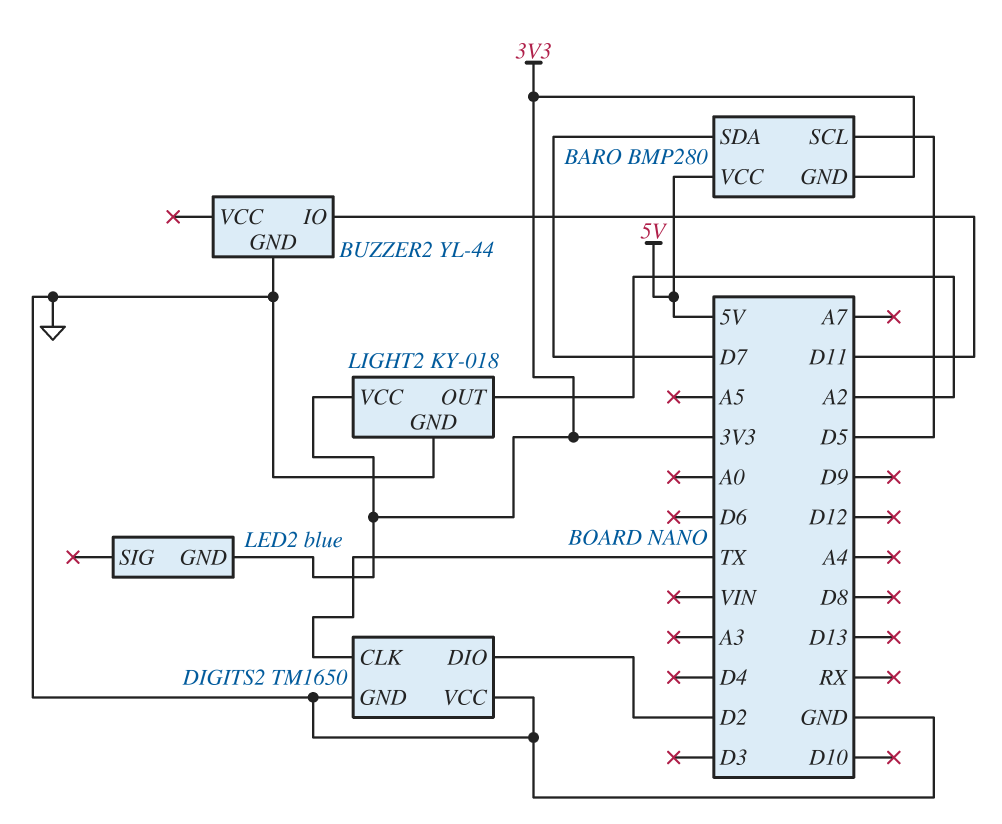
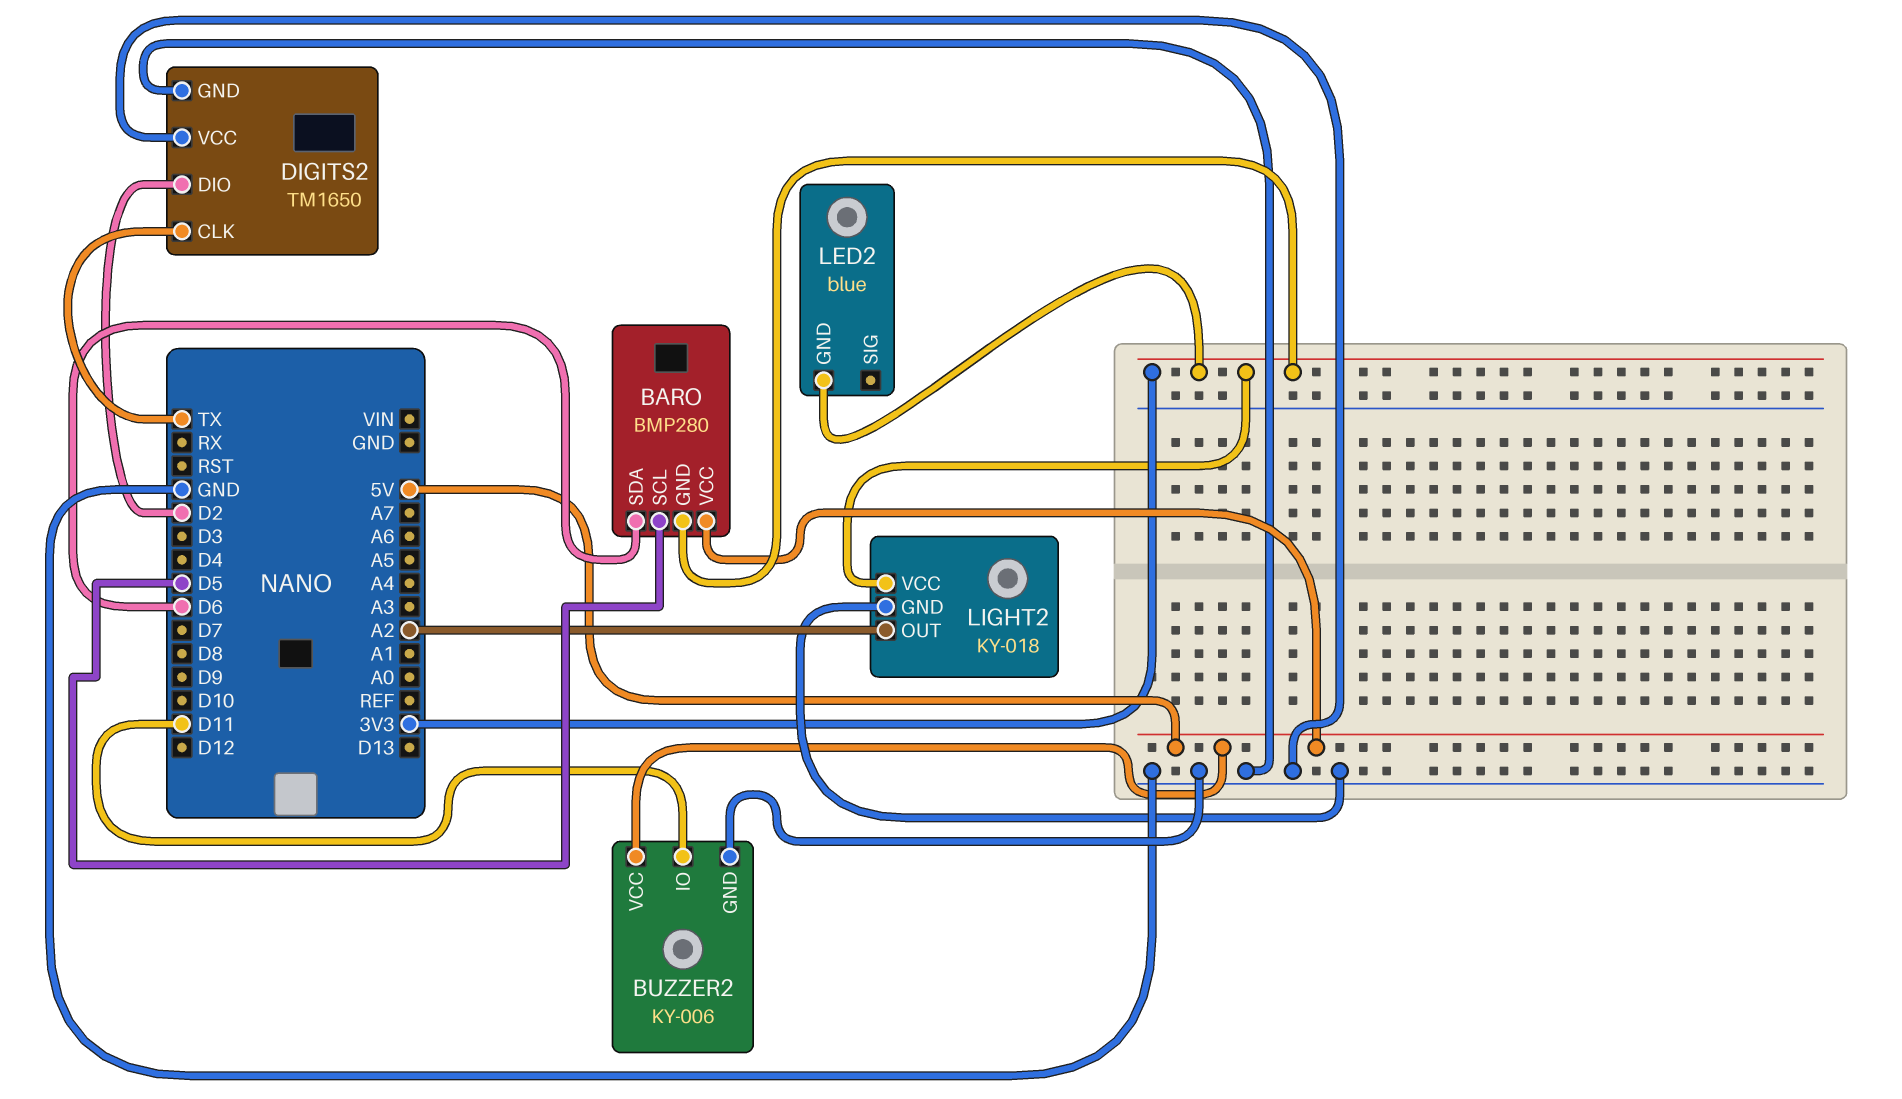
BARO pin SDA: D7 -> D6
BUZZER2: YL-44 -> KY-006
BUZZER2 pin VCC: none -> 5V

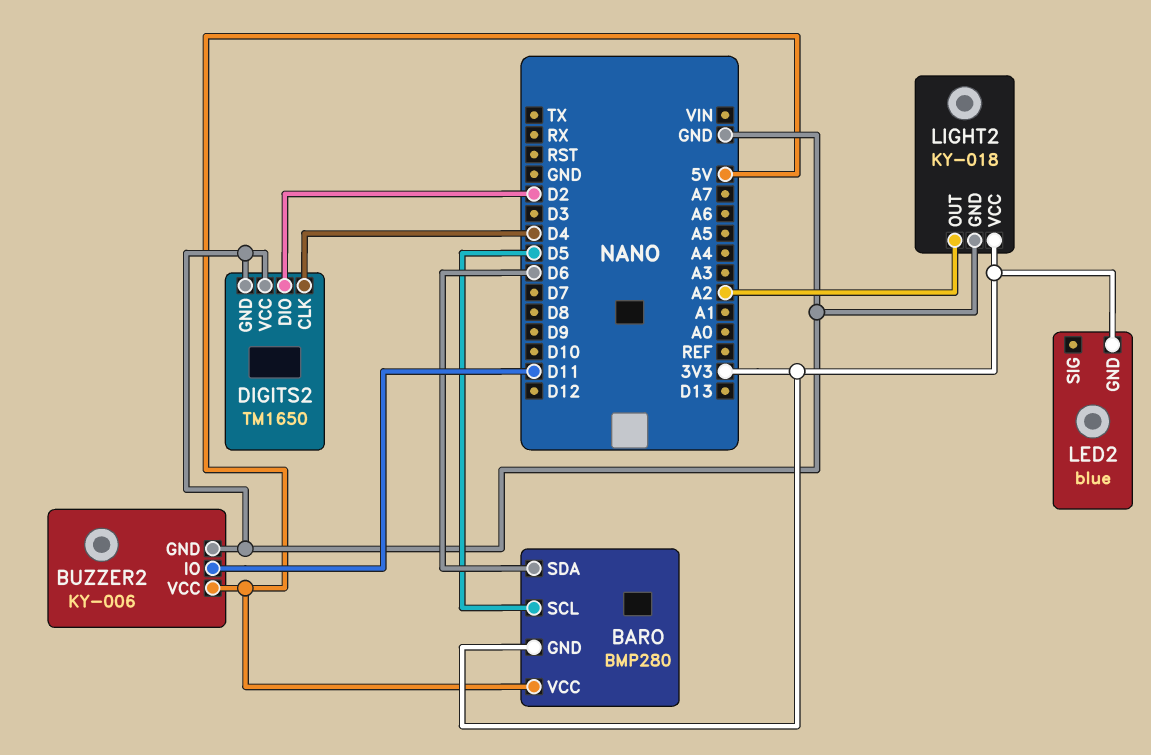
DIGITS2 pin CLK: TX -> D4

